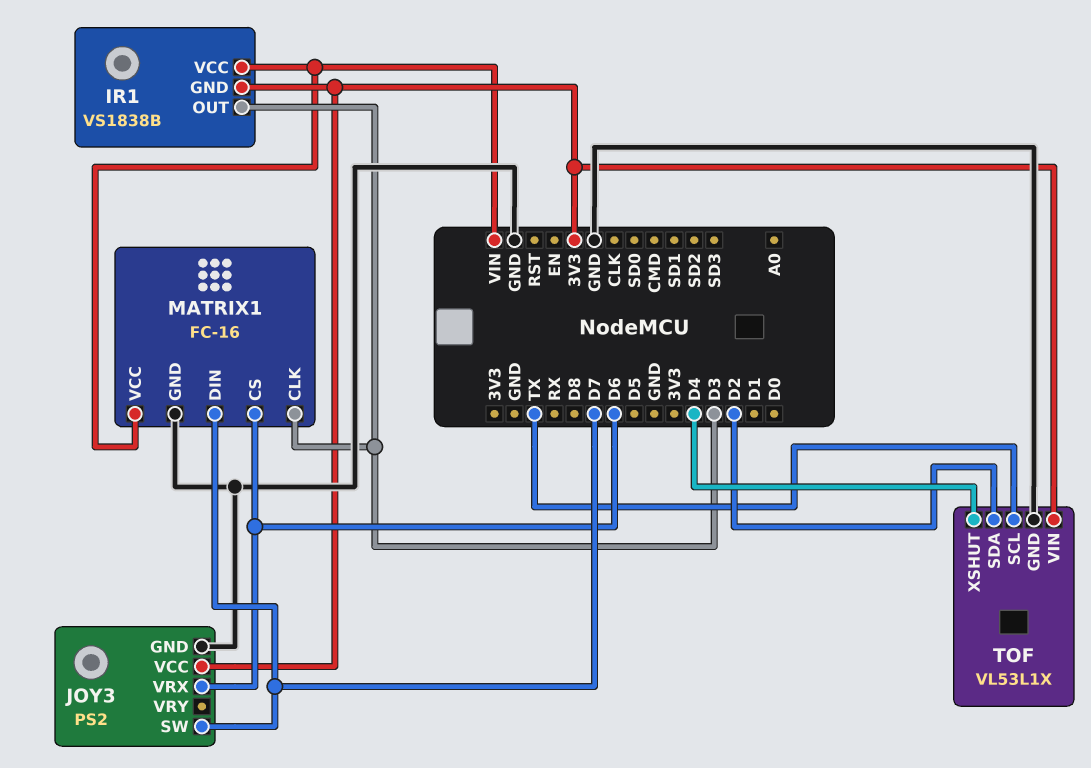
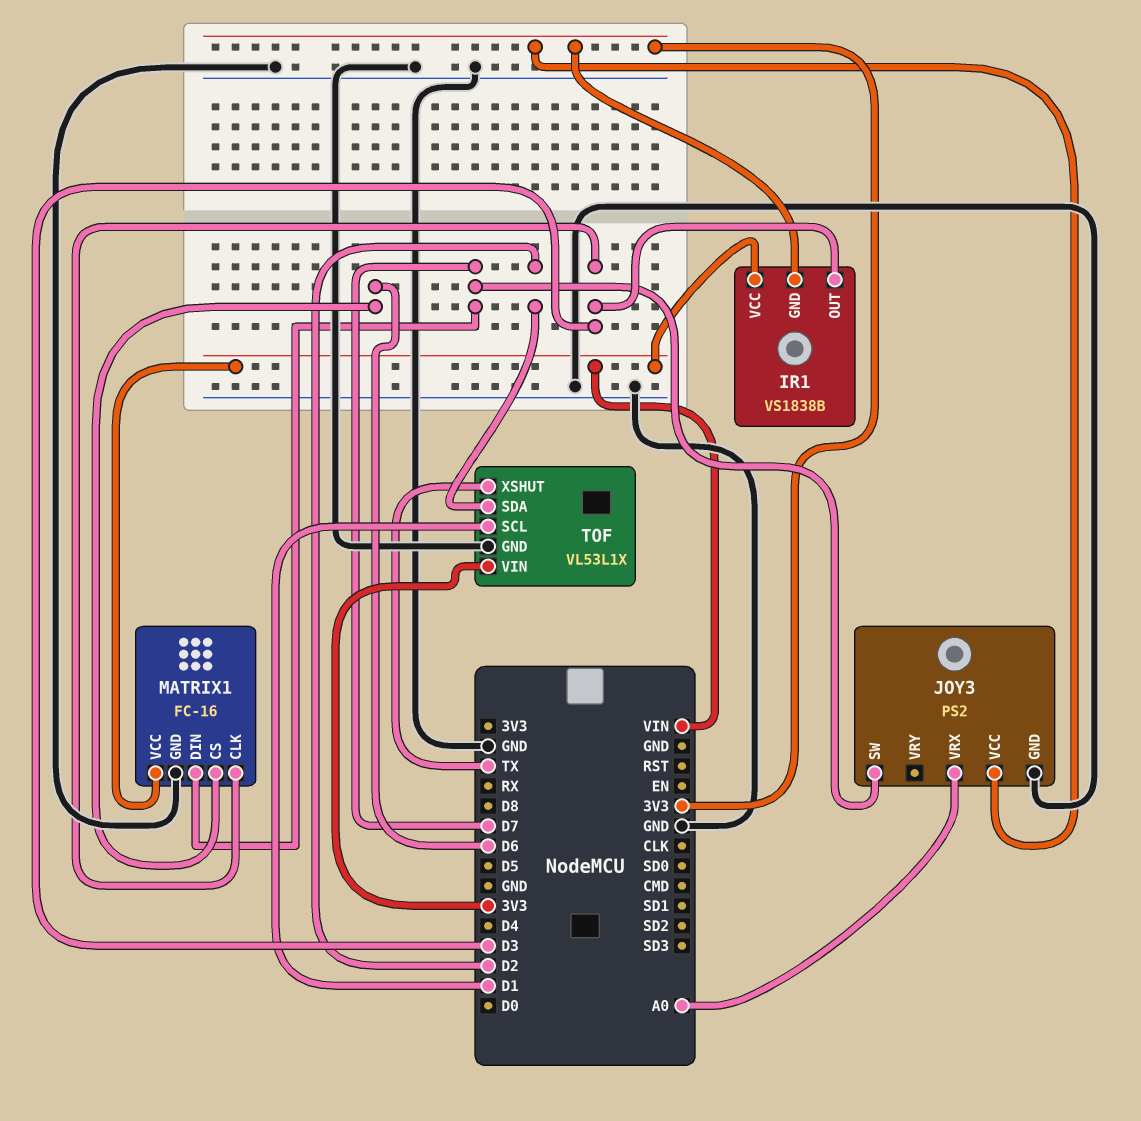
JOY3 pin VRX: D6 -> A0
TOF pin SCL: TX -> D1
TOF pin XSHUT: D4 -> TX

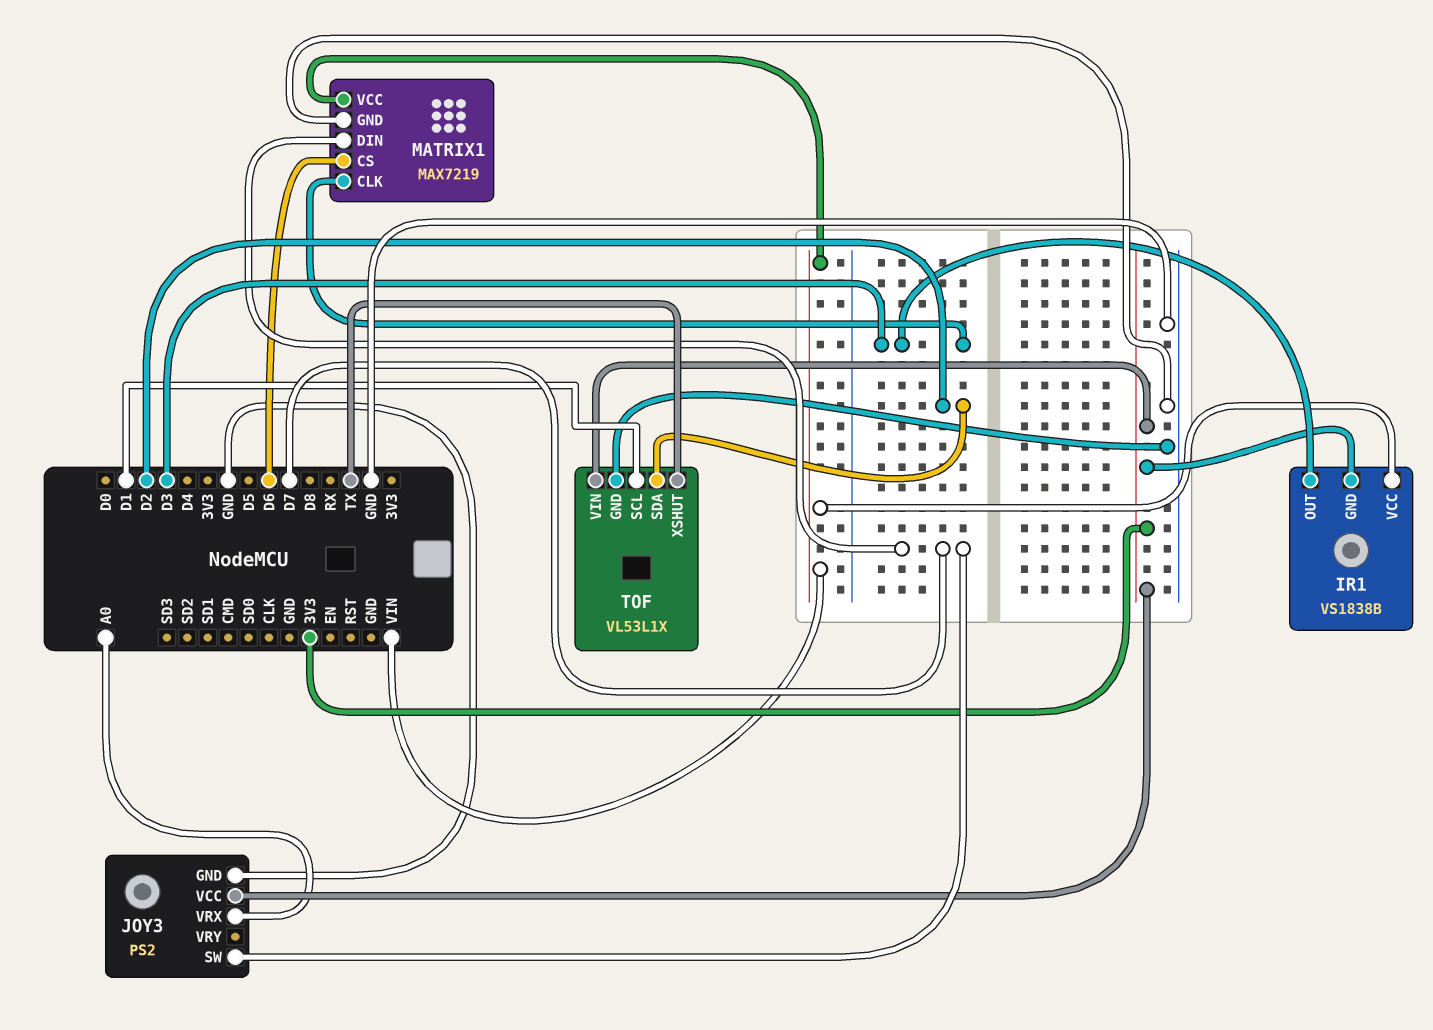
MATRIX1: FC-16 -> MAX7219

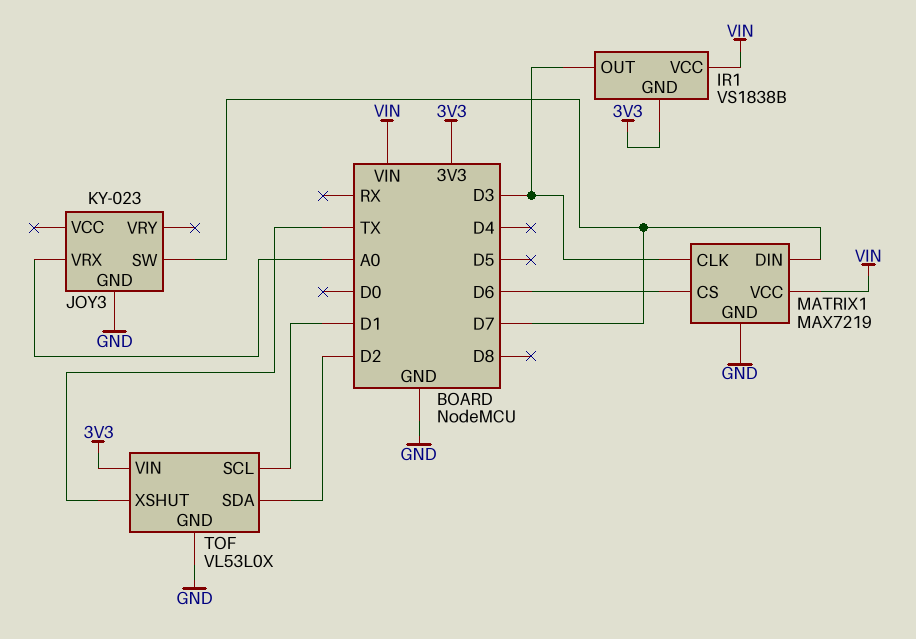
JOY3: PS2 -> KY-023
JOY3 pin VCC: 3V3 -> none
TOF: VL53L1X -> VL53L0X

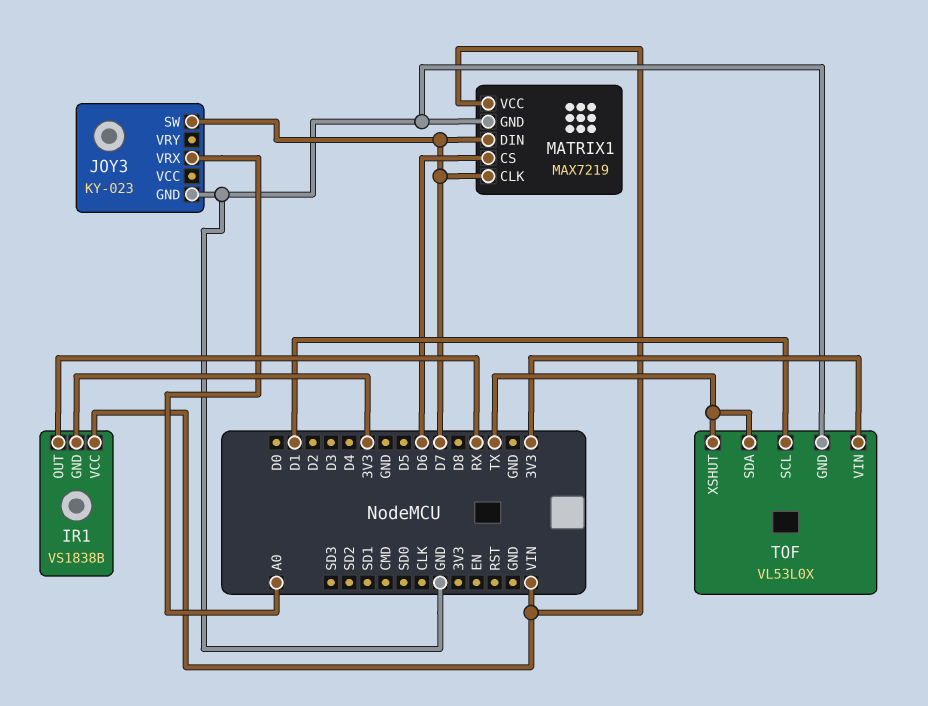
IR1 pin OUT: D3 -> RX
MATRIX1 pin CLK: D3 -> D7
TOF pin SDA: D2 -> TX

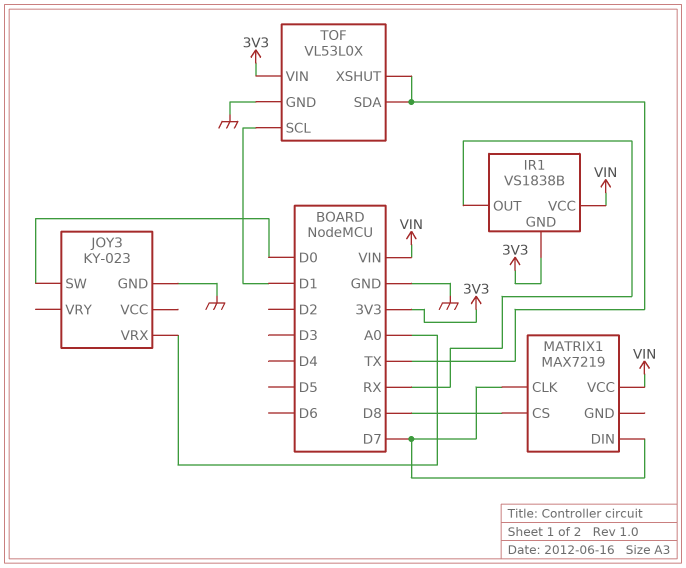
JOY3 pin SW: D7 -> D0
MATRIX1 pin CS: D6 -> D8
MATRIX1 pin GND: GND -> none

